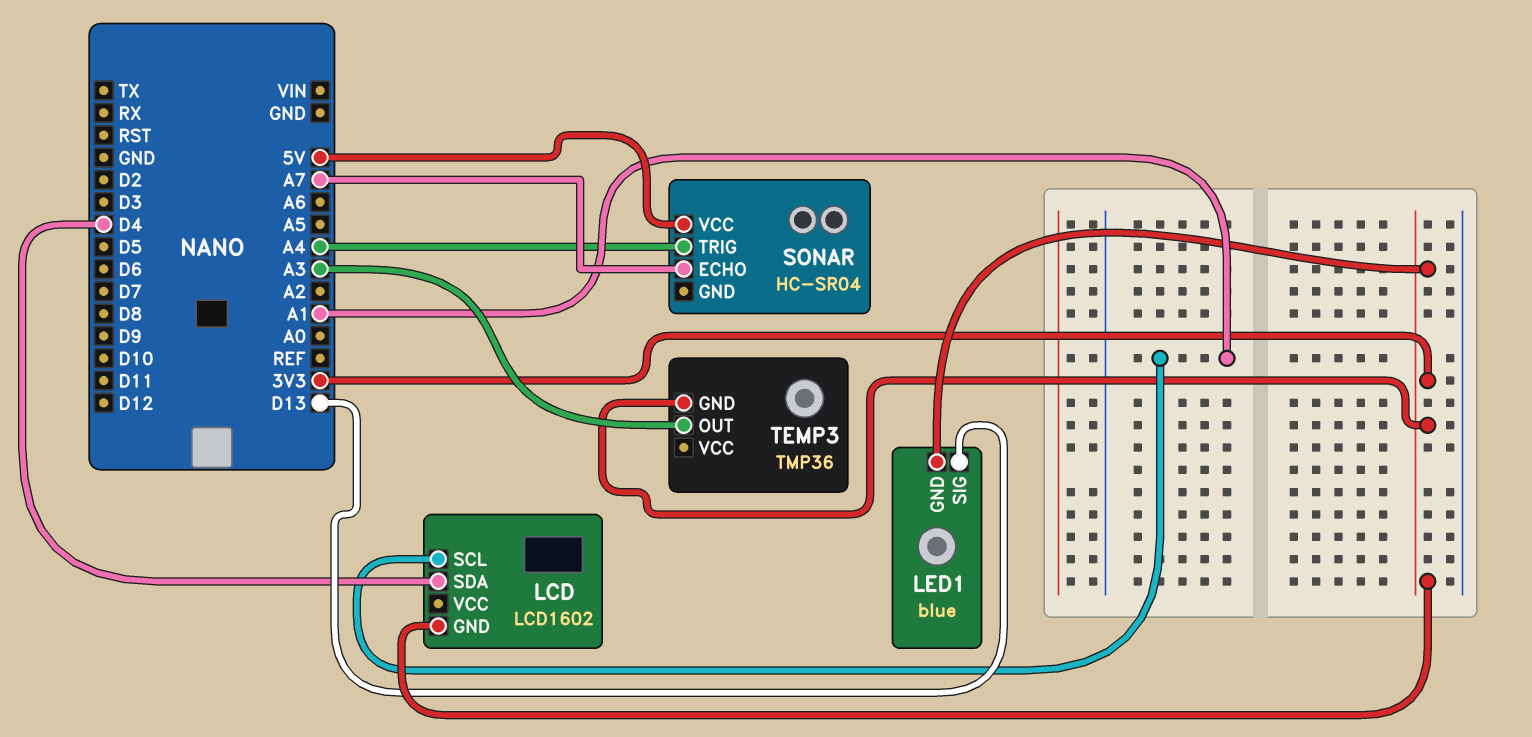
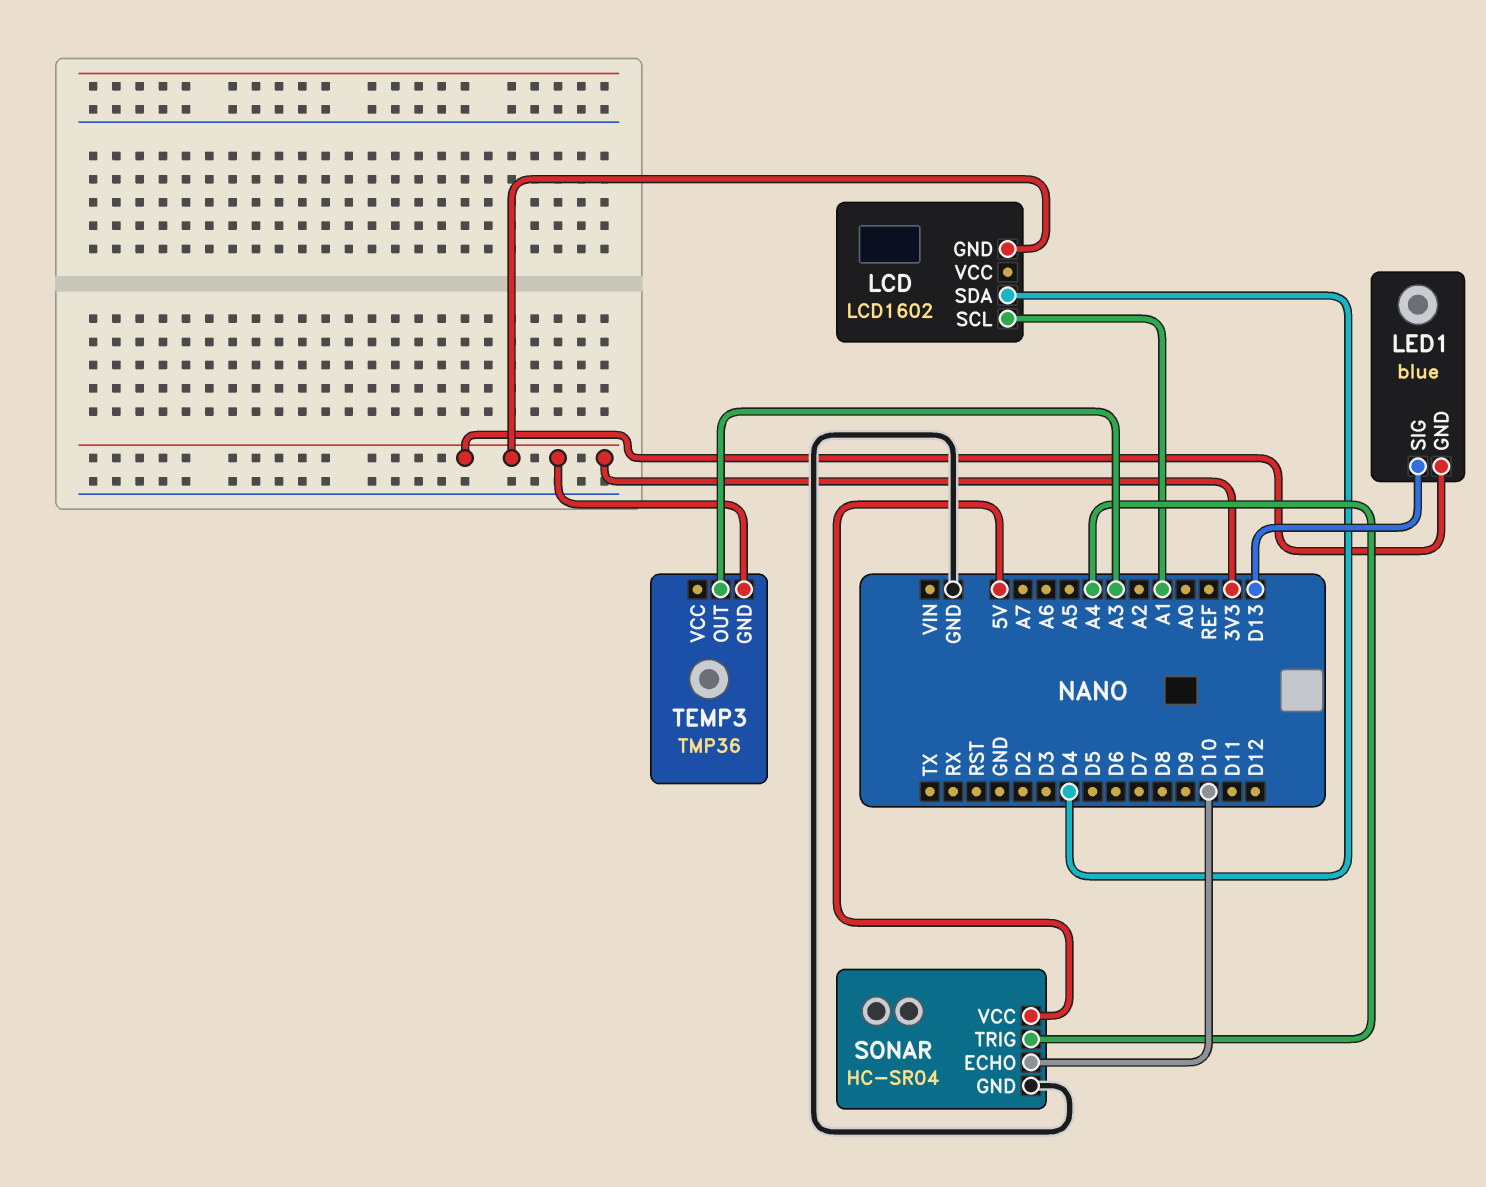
SONAR pin ECHO: A7 -> D10
SONAR pin GND: none -> GND

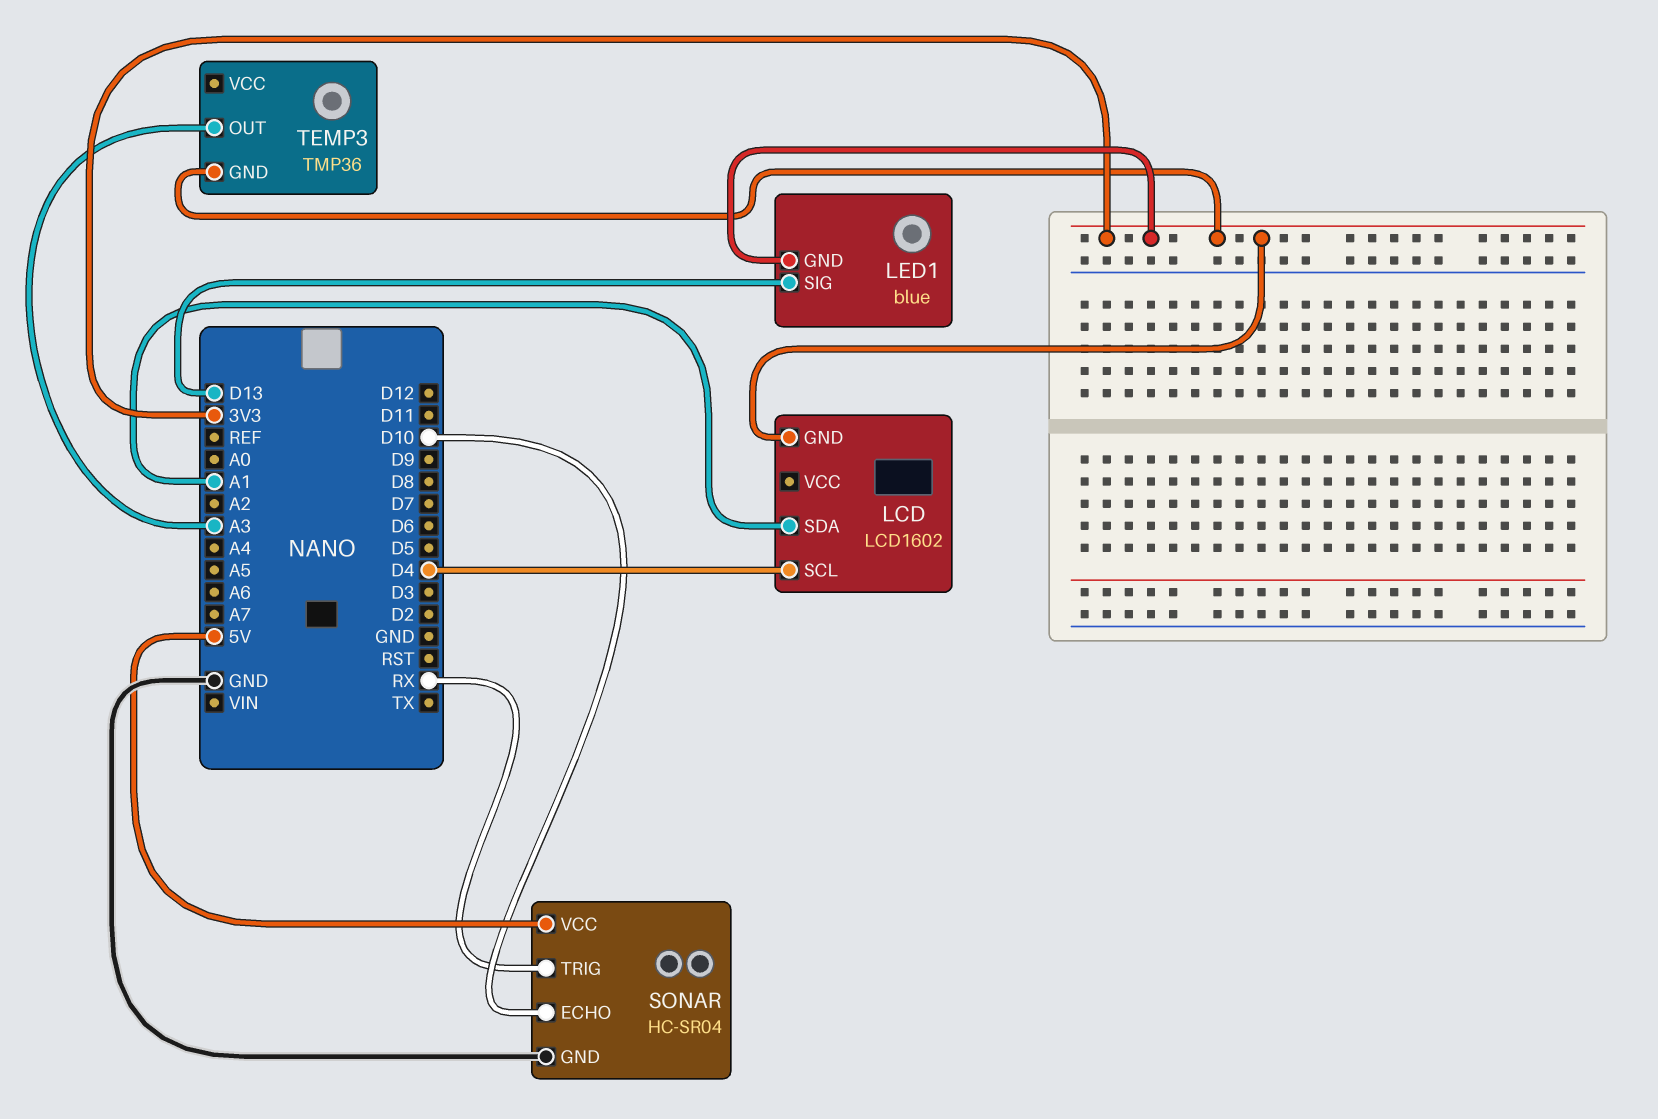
LCD pin SCL: A1 -> D4
LCD pin SDA: D4 -> A1
SONAR pin TRIG: A4 -> RX

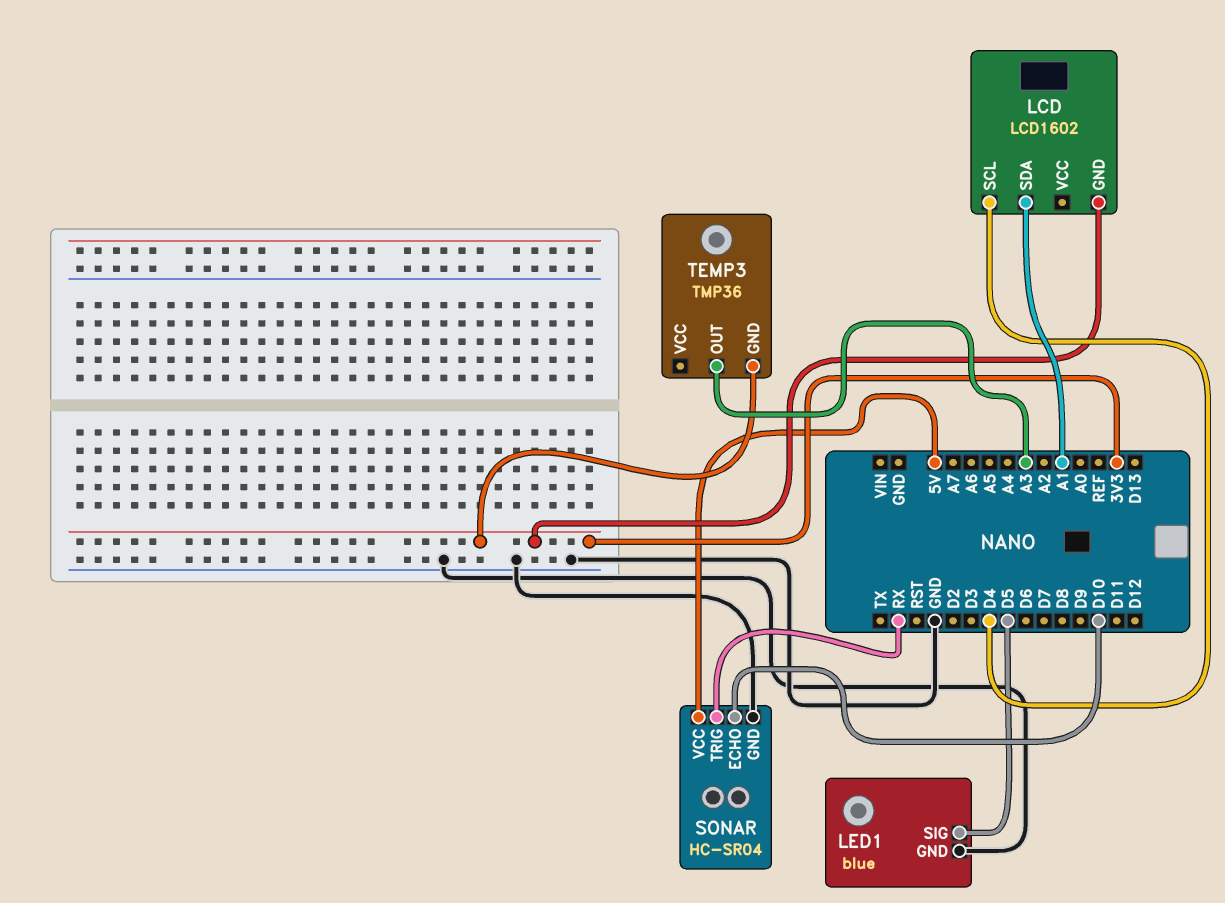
LED1 pin GND: 3V3 -> GND
LED1 pin SIG: D13 -> D5

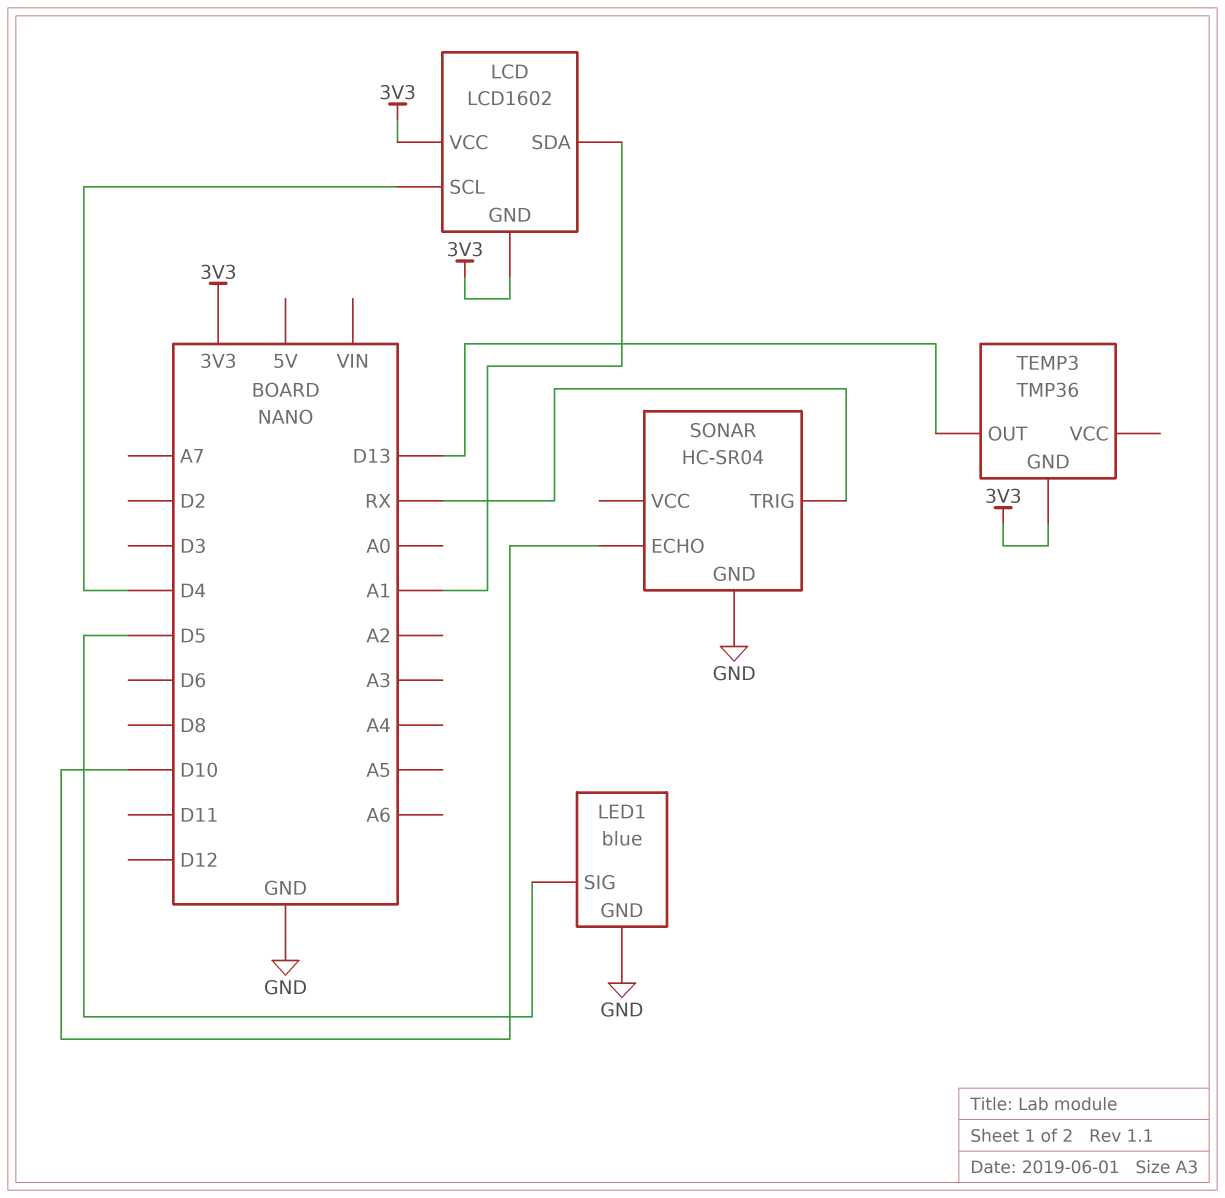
LCD pin VCC: none -> 3V3
SONAR pin VCC: 5V -> none
TEMP3 pin OUT: A3 -> D13

